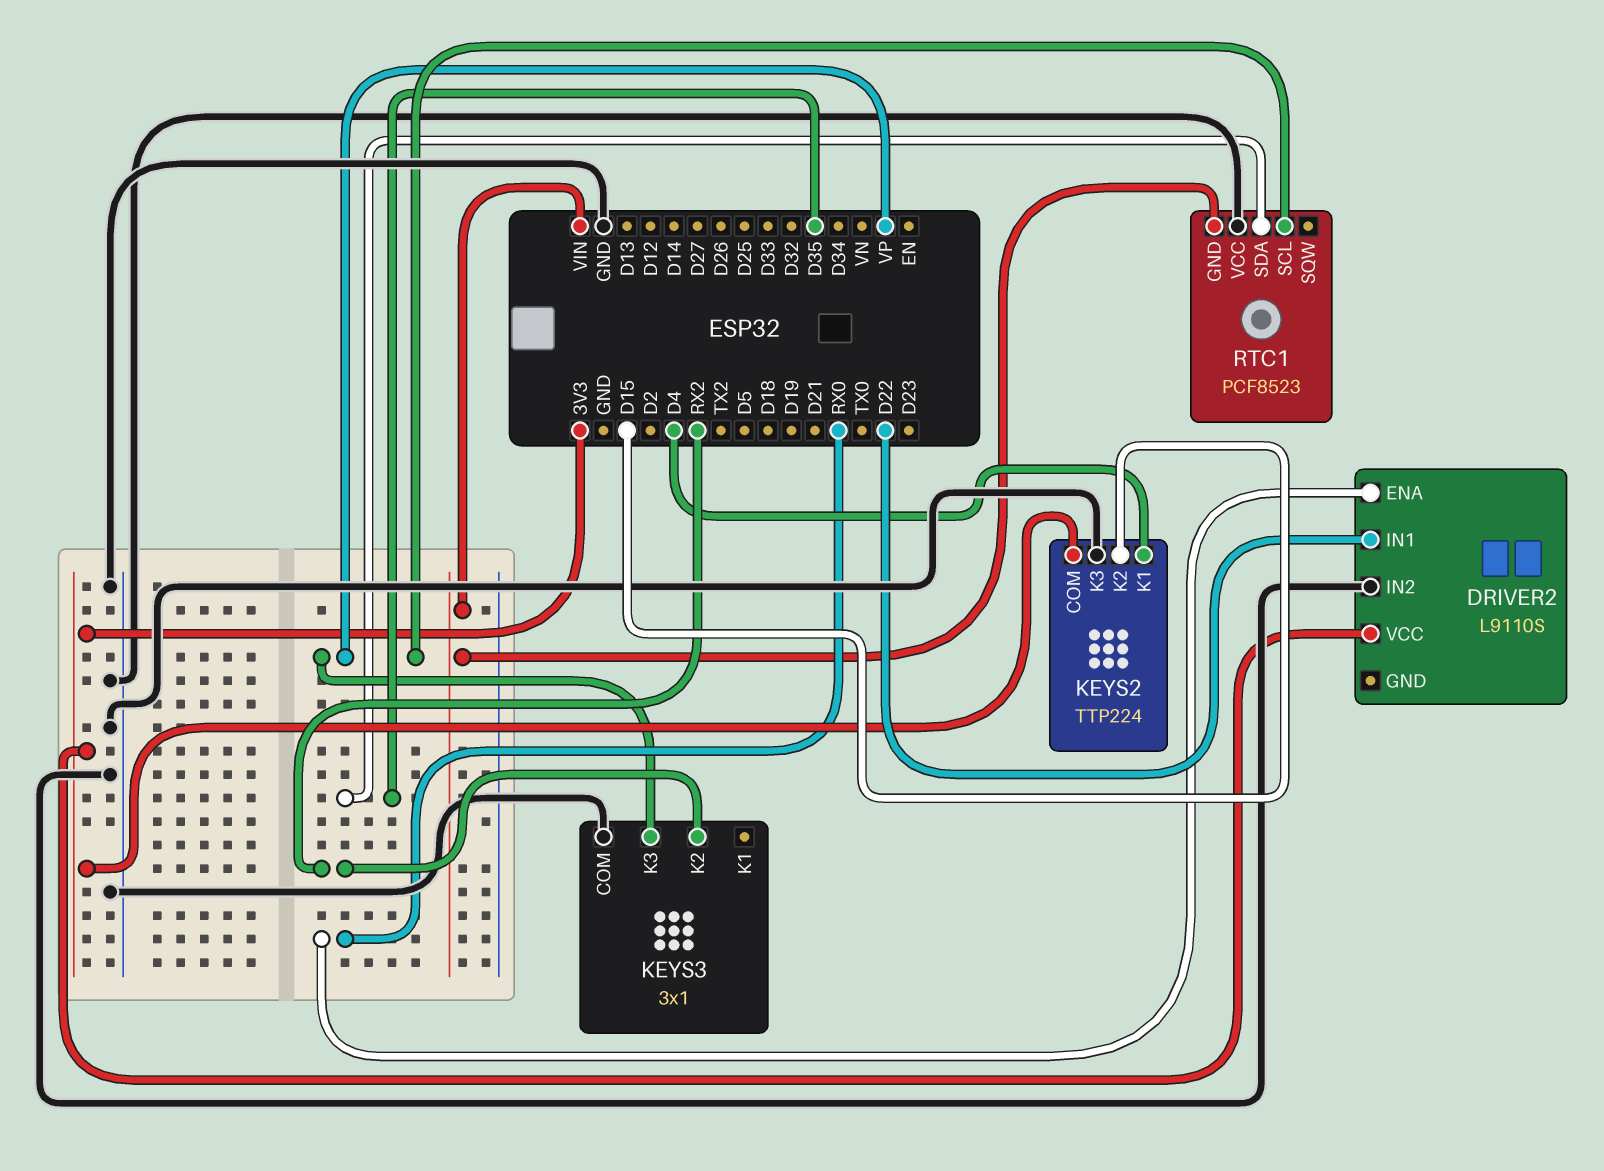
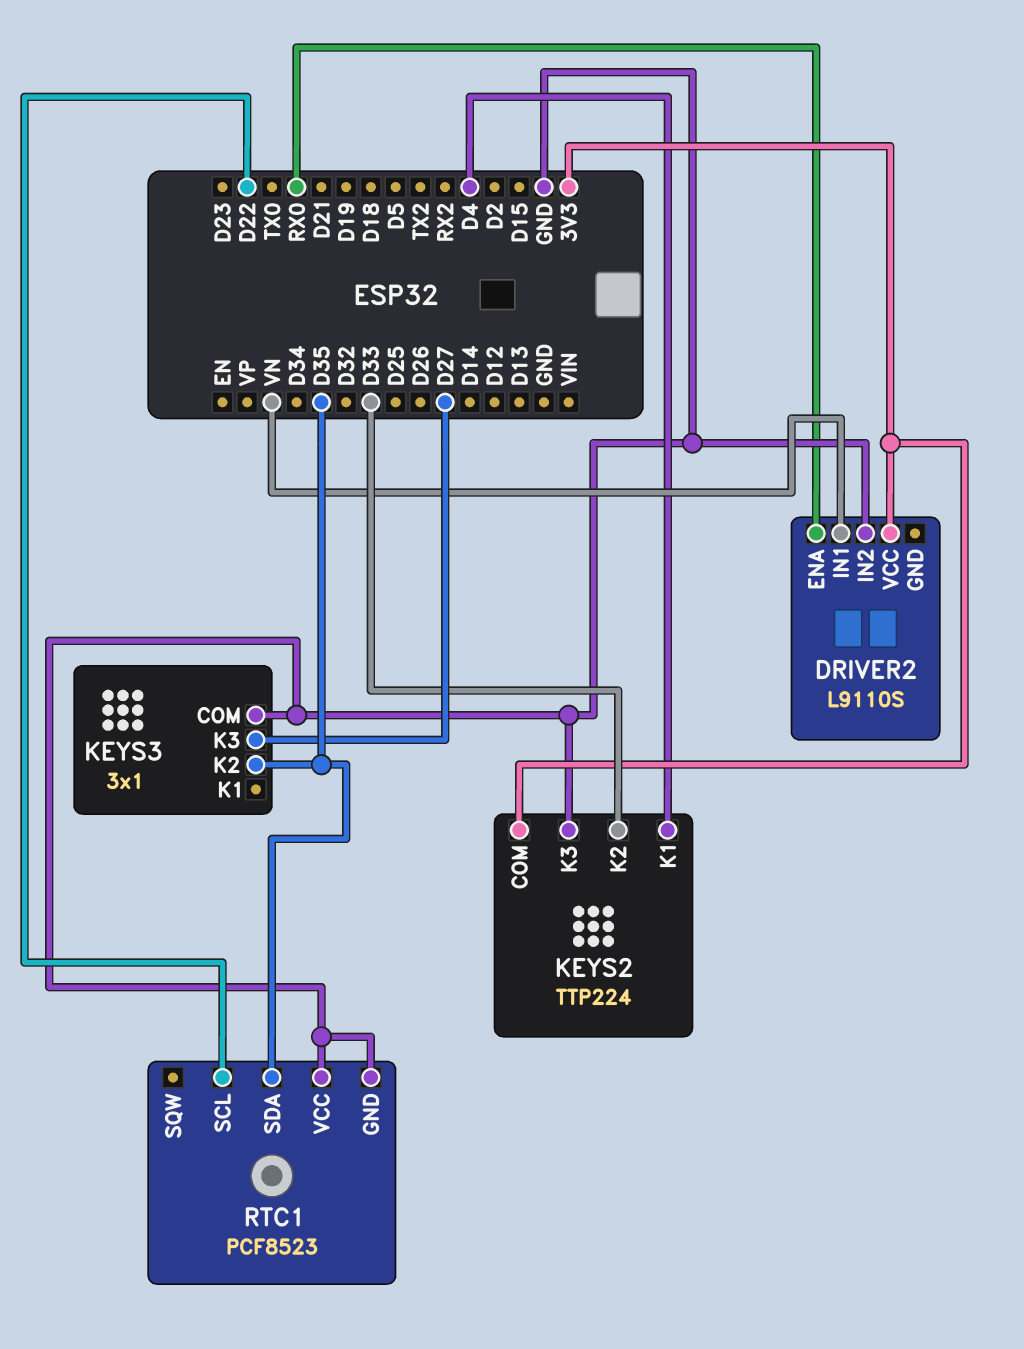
DRIVER2 pin IN1: D22 -> VN
KEYS2 pin K2: D15 -> D33
KEYS3 pin K2: RX2 -> D35
KEYS3 pin K3: VP -> D27
RTC1 pin GND: VIN -> GND
RTC1 pin SCL: VP -> D22

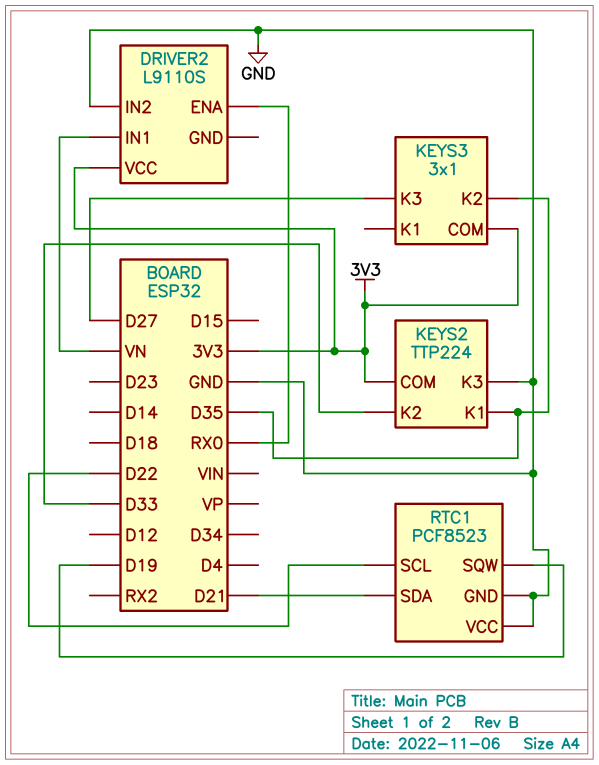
KEYS2 pin K1: D4 -> D35
KEYS3 pin COM: GND -> 3V3
RTC1 pin SDA: D35 -> D21
RTC1 pin SQW: none -> D19

